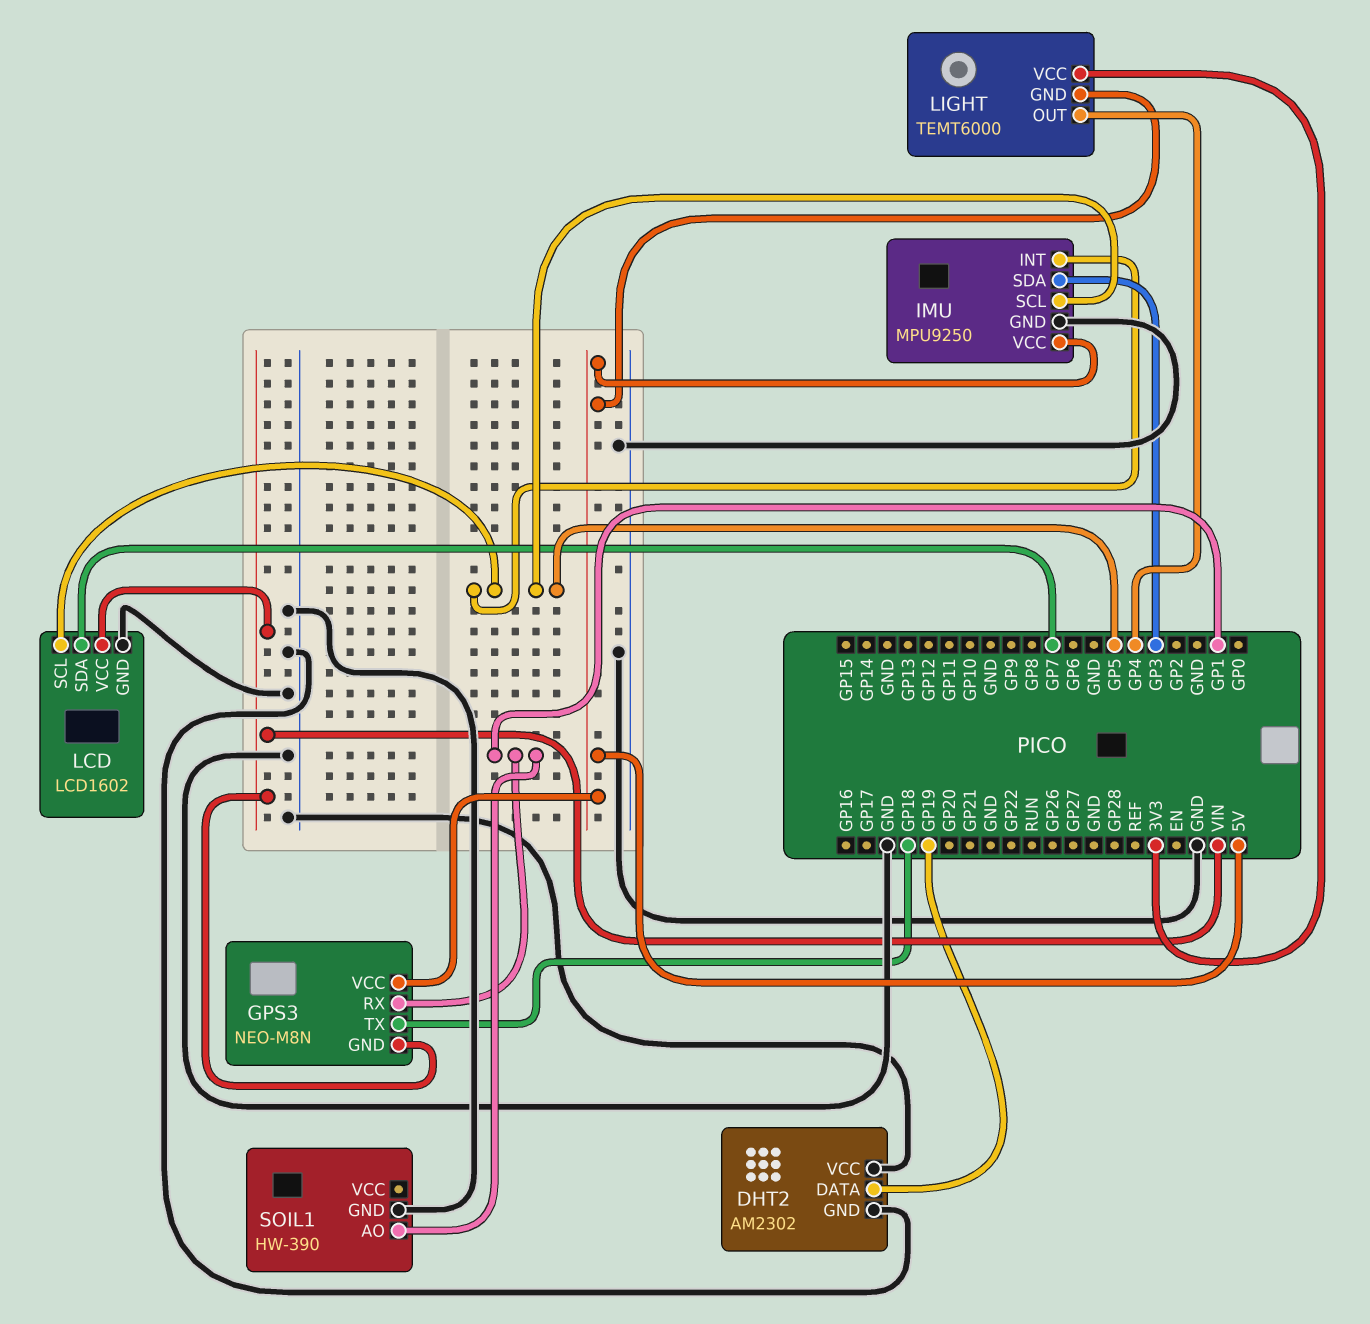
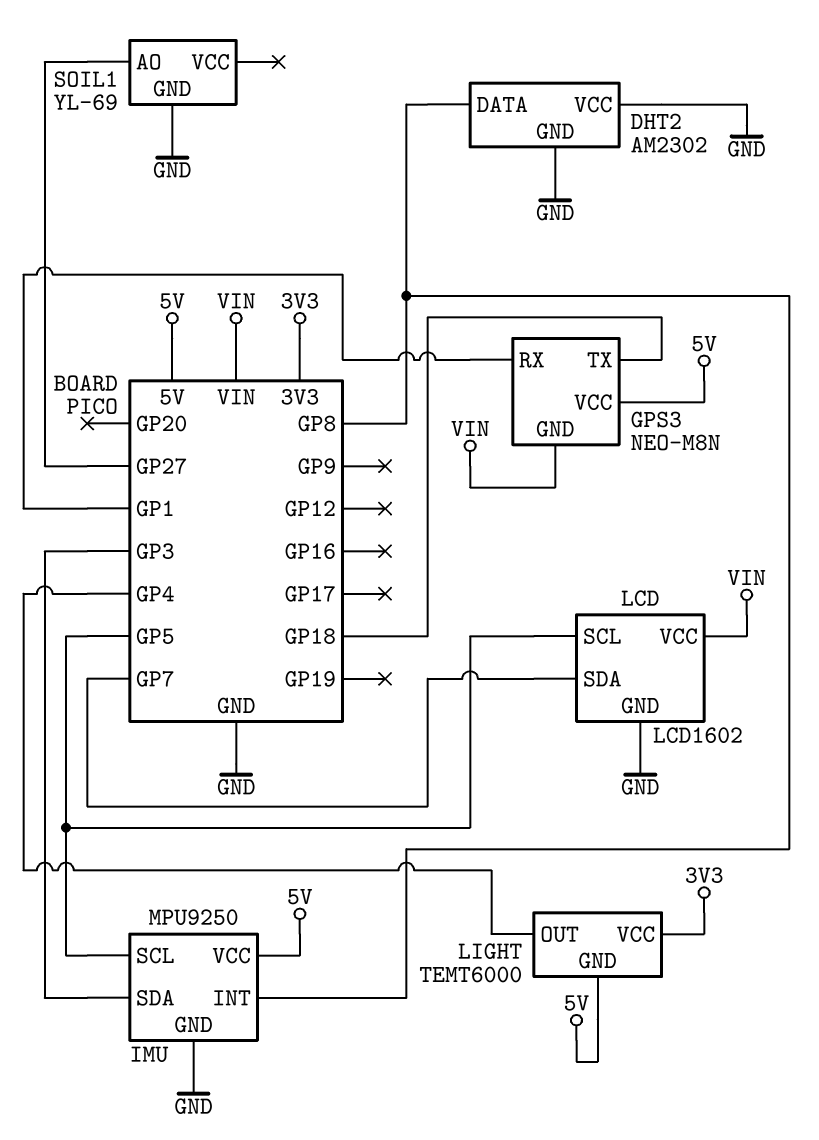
DHT2 pin DATA: GP19 -> GP8
IMU pin INT: GP5 -> GP8
SOIL1: HW-390 -> YL-69
SOIL1 pin AO: GP1 -> GP27

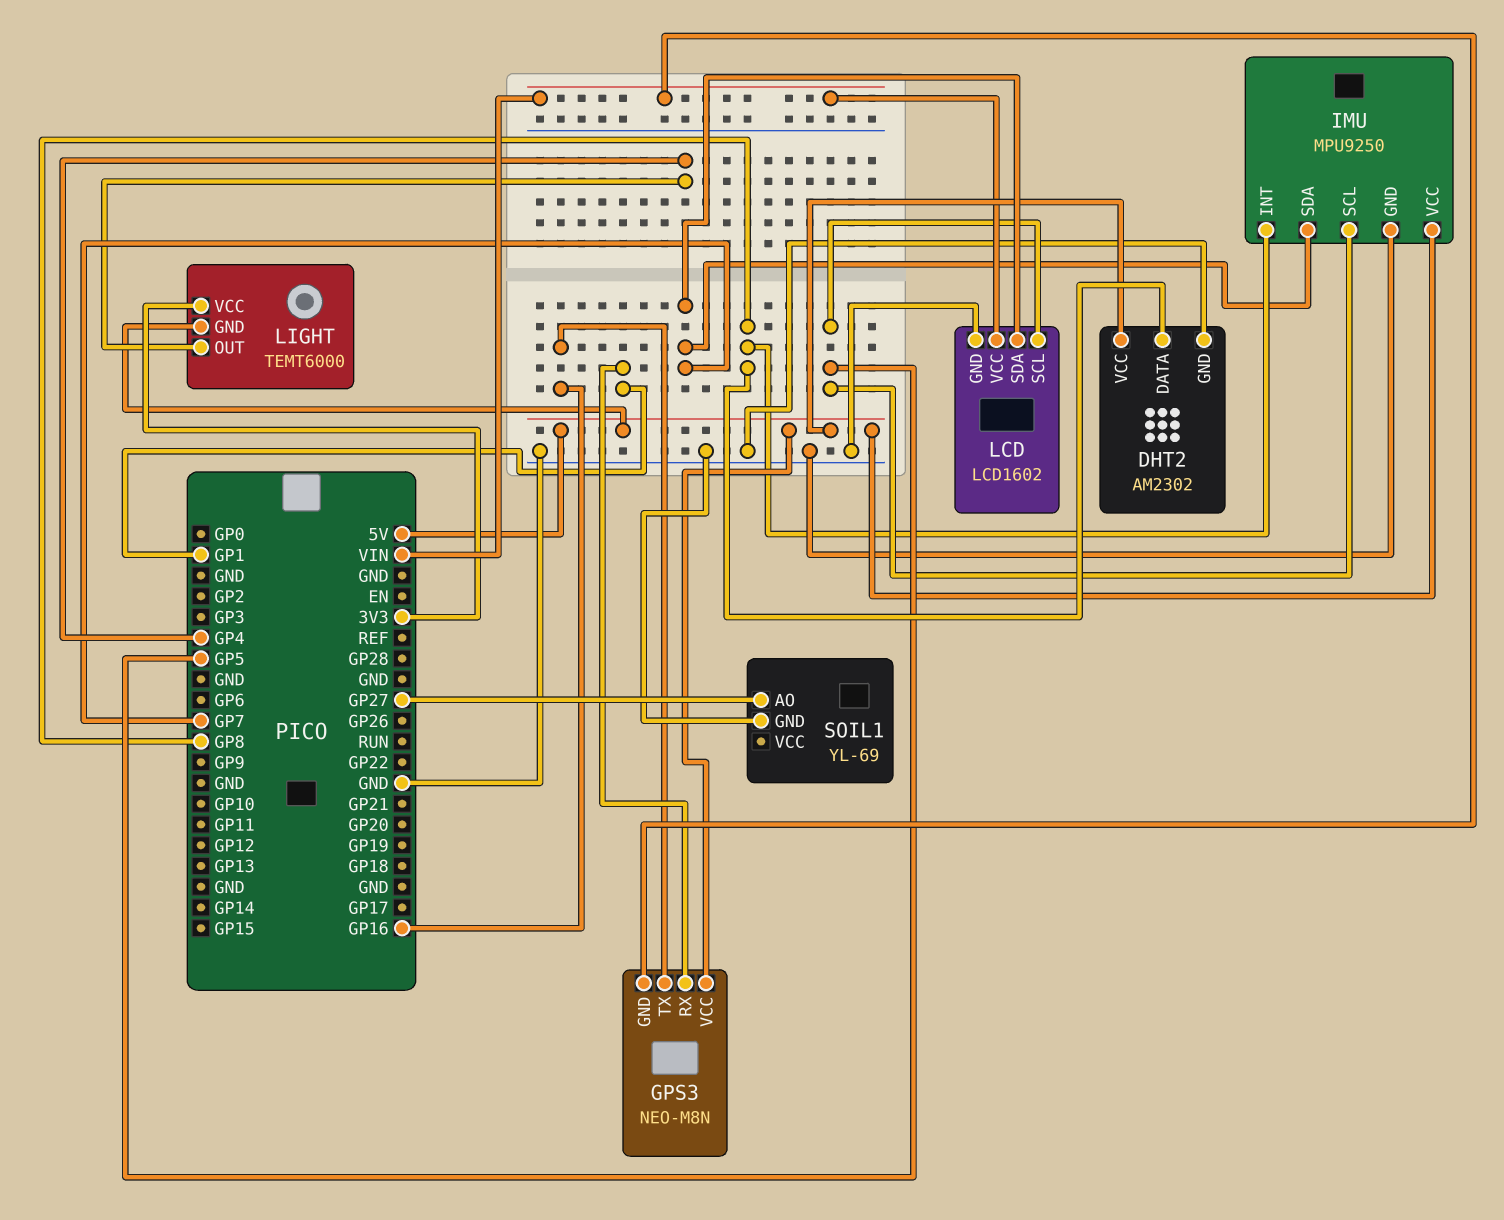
DHT2 pin VCC: GND -> 5V
GPS3 pin TX: GP18 -> GP16
IMU pin SDA: GP3 -> GP7

